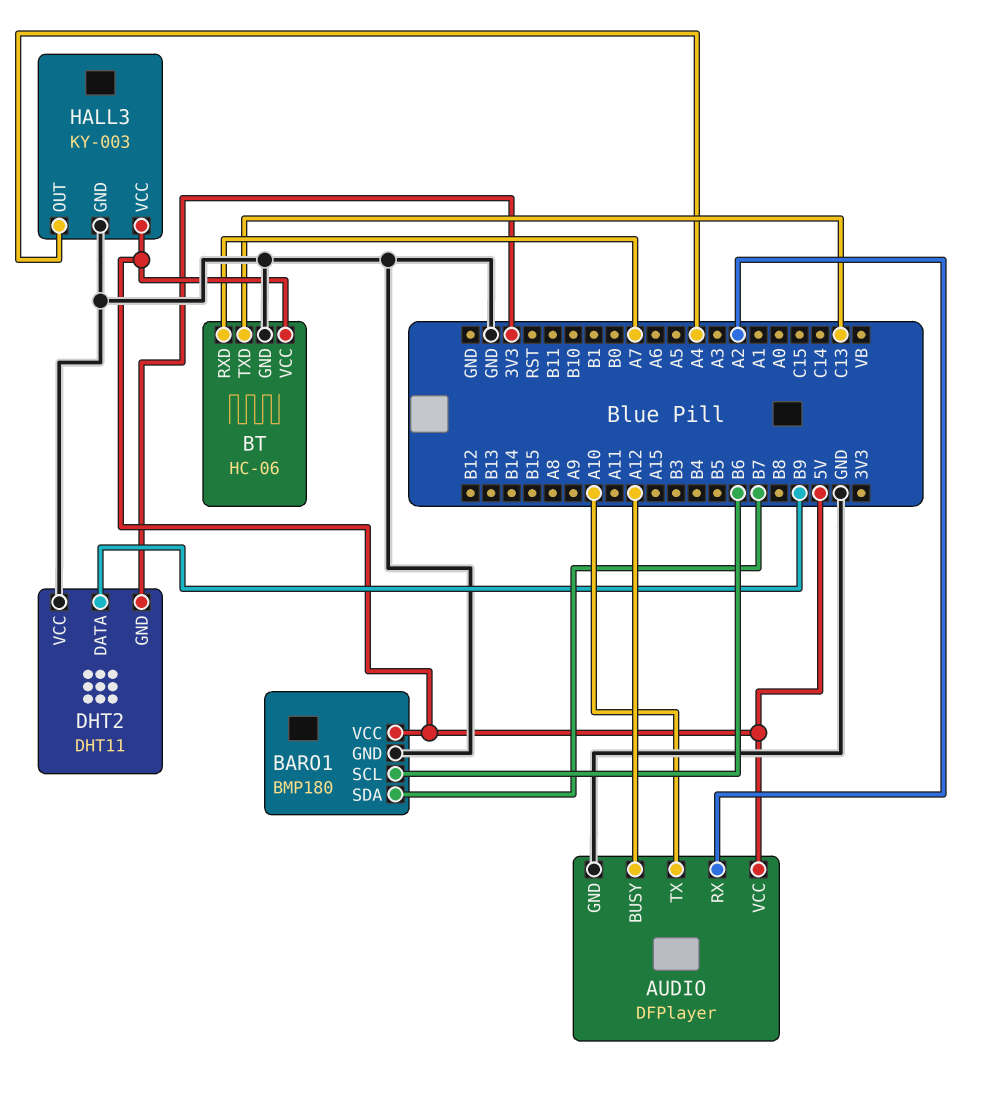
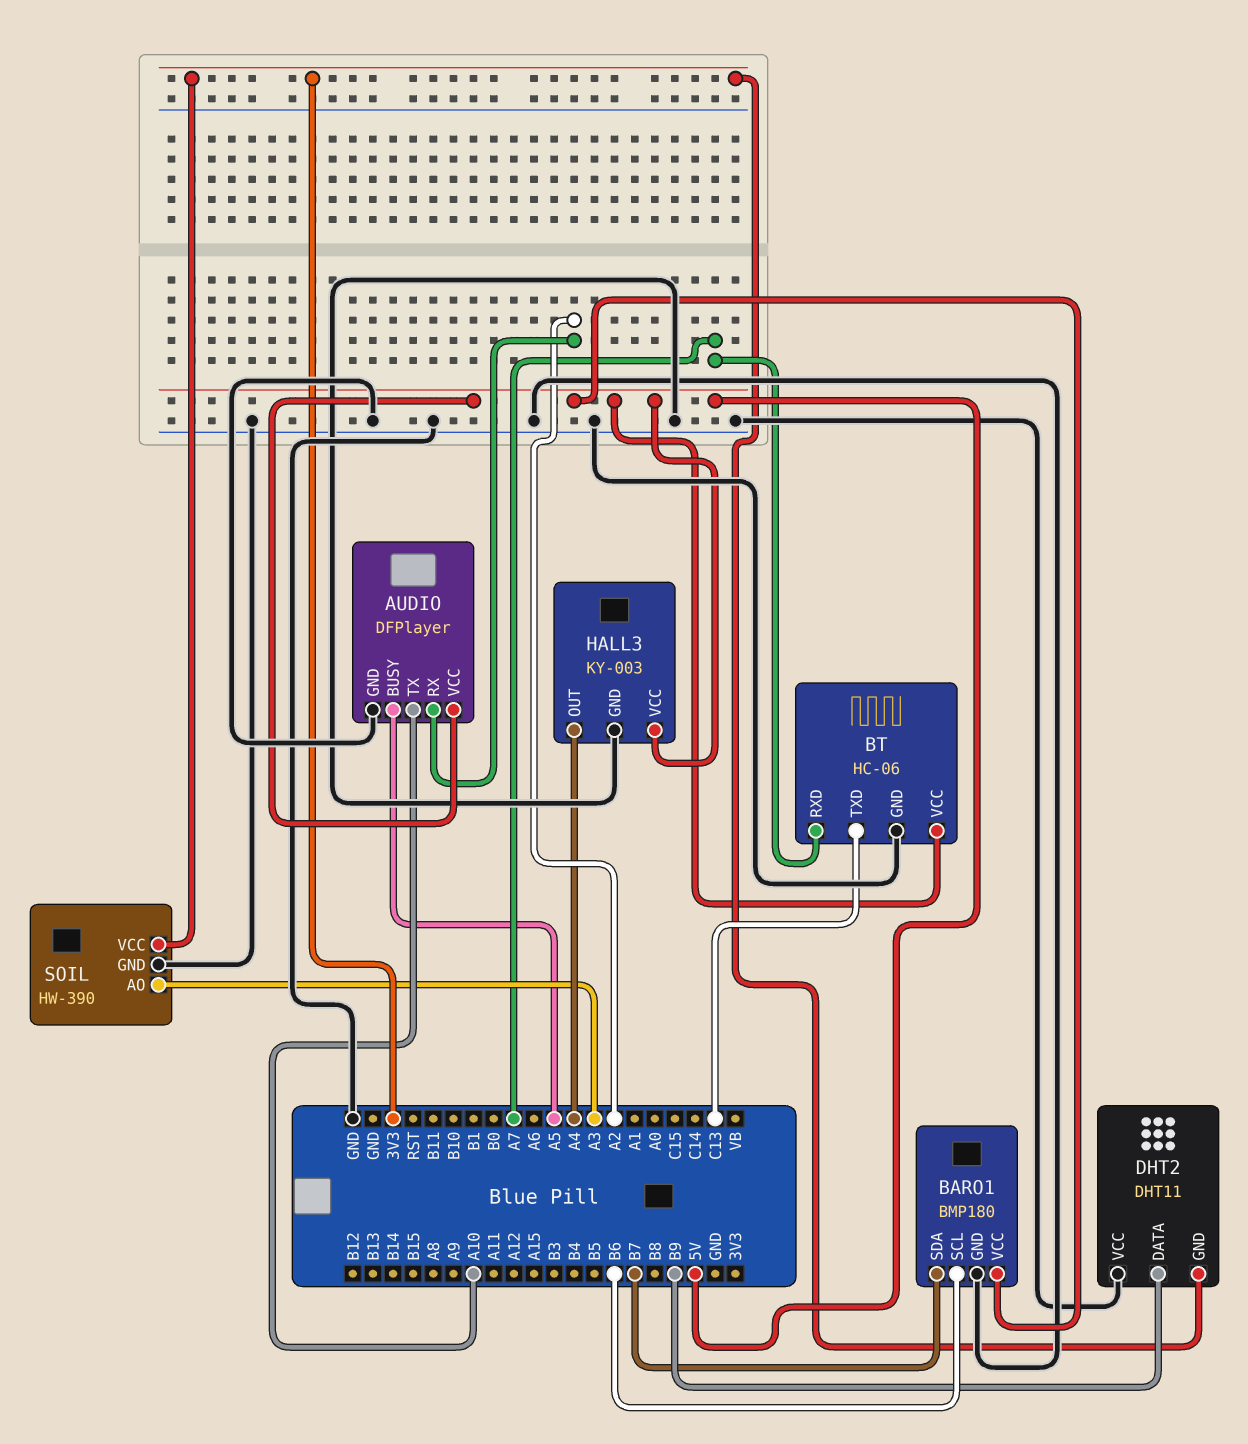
AUDIO pin BUSY: A12 -> A5
SOIL: none -> HW-390
SOIL pin AO: none -> A3
SOIL pin GND: none -> GND
SOIL pin VCC: none -> 3V3

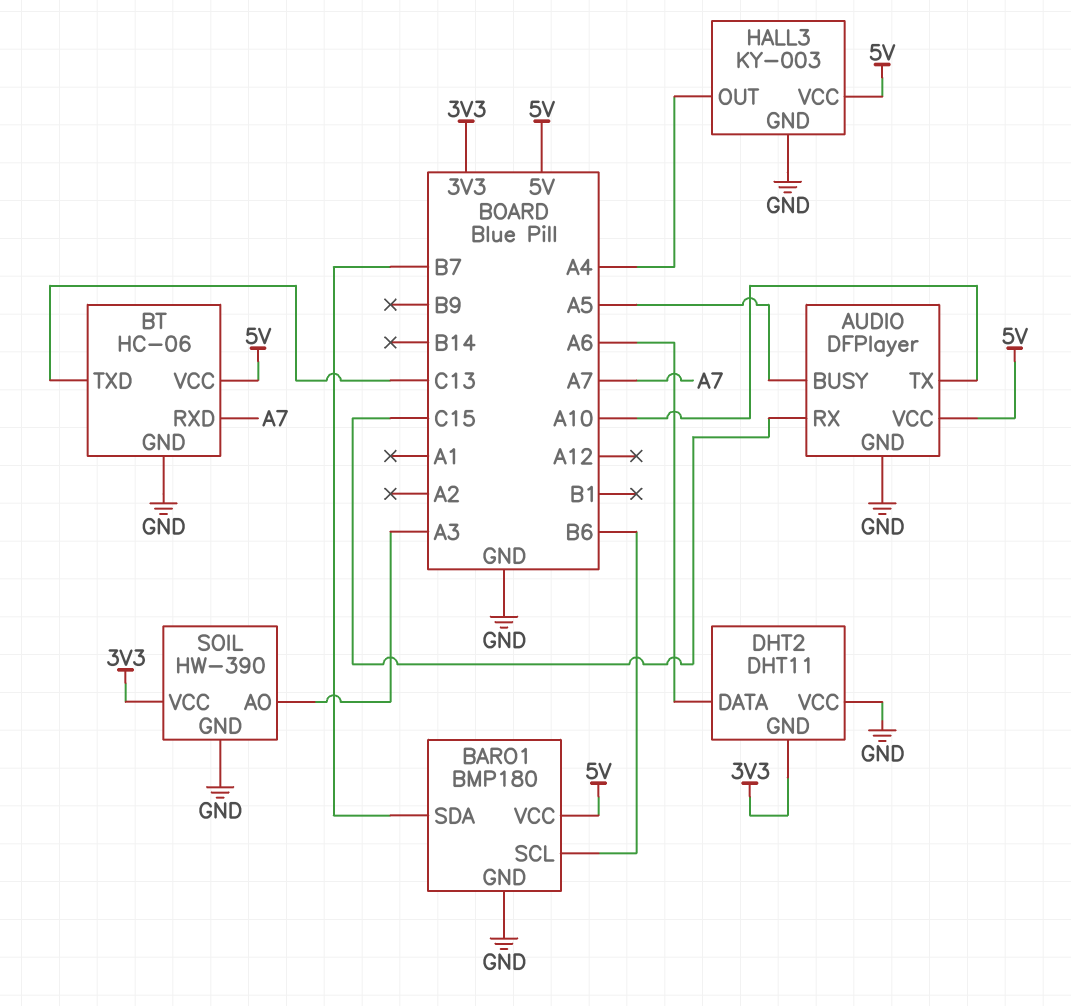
AUDIO pin RX: A2 -> C15
DHT2 pin DATA: B9 -> A6

